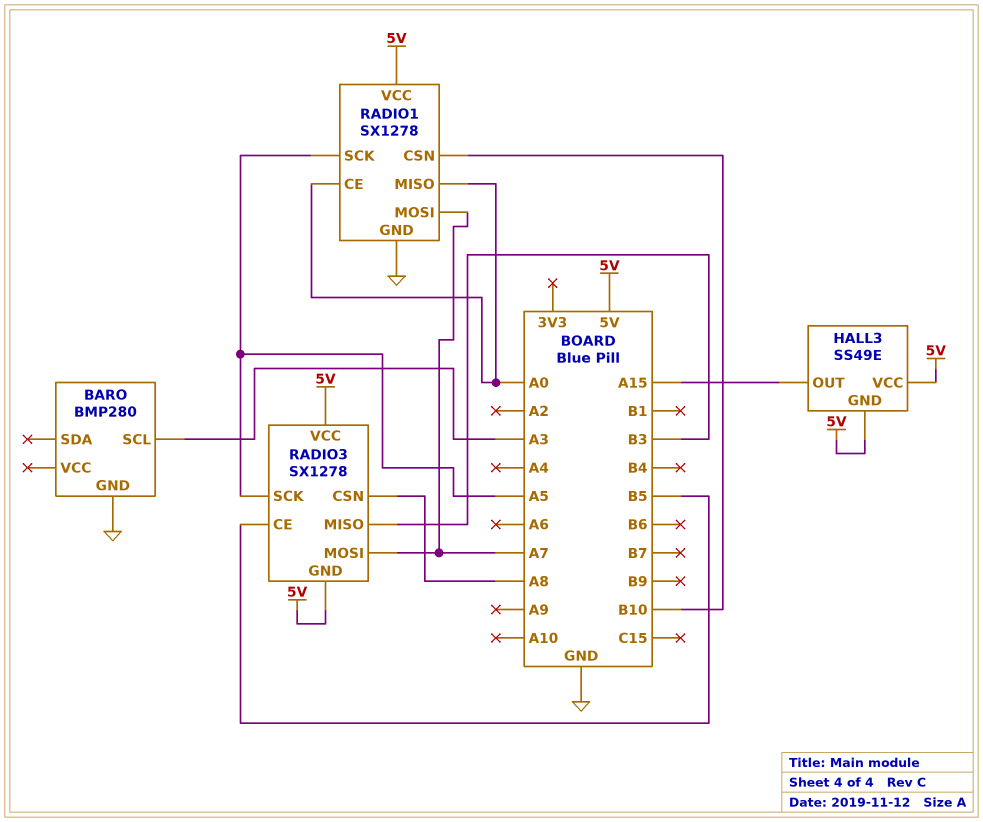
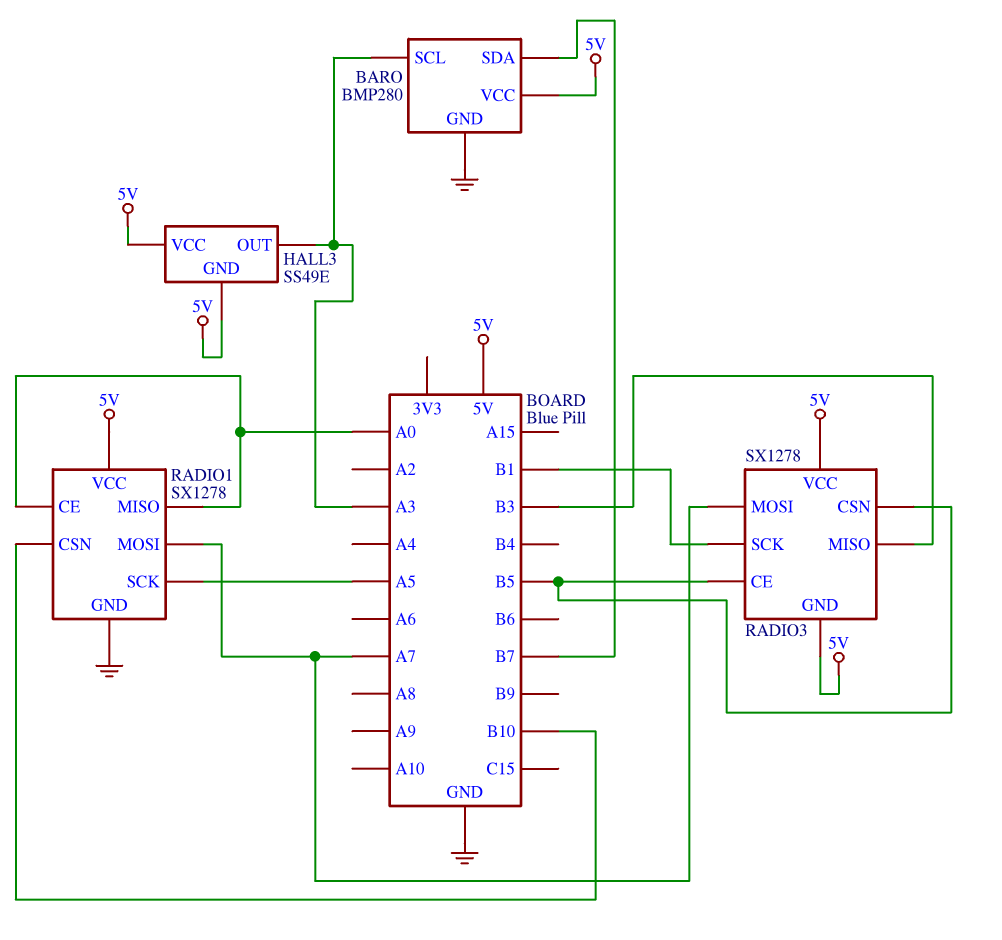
BARO pin SDA: none -> B7
BARO pin VCC: none -> 5V
HALL3 pin OUT: A15 -> A3
RADIO3 pin CSN: A8 -> B5
RADIO3 pin SCK: A5 -> B1

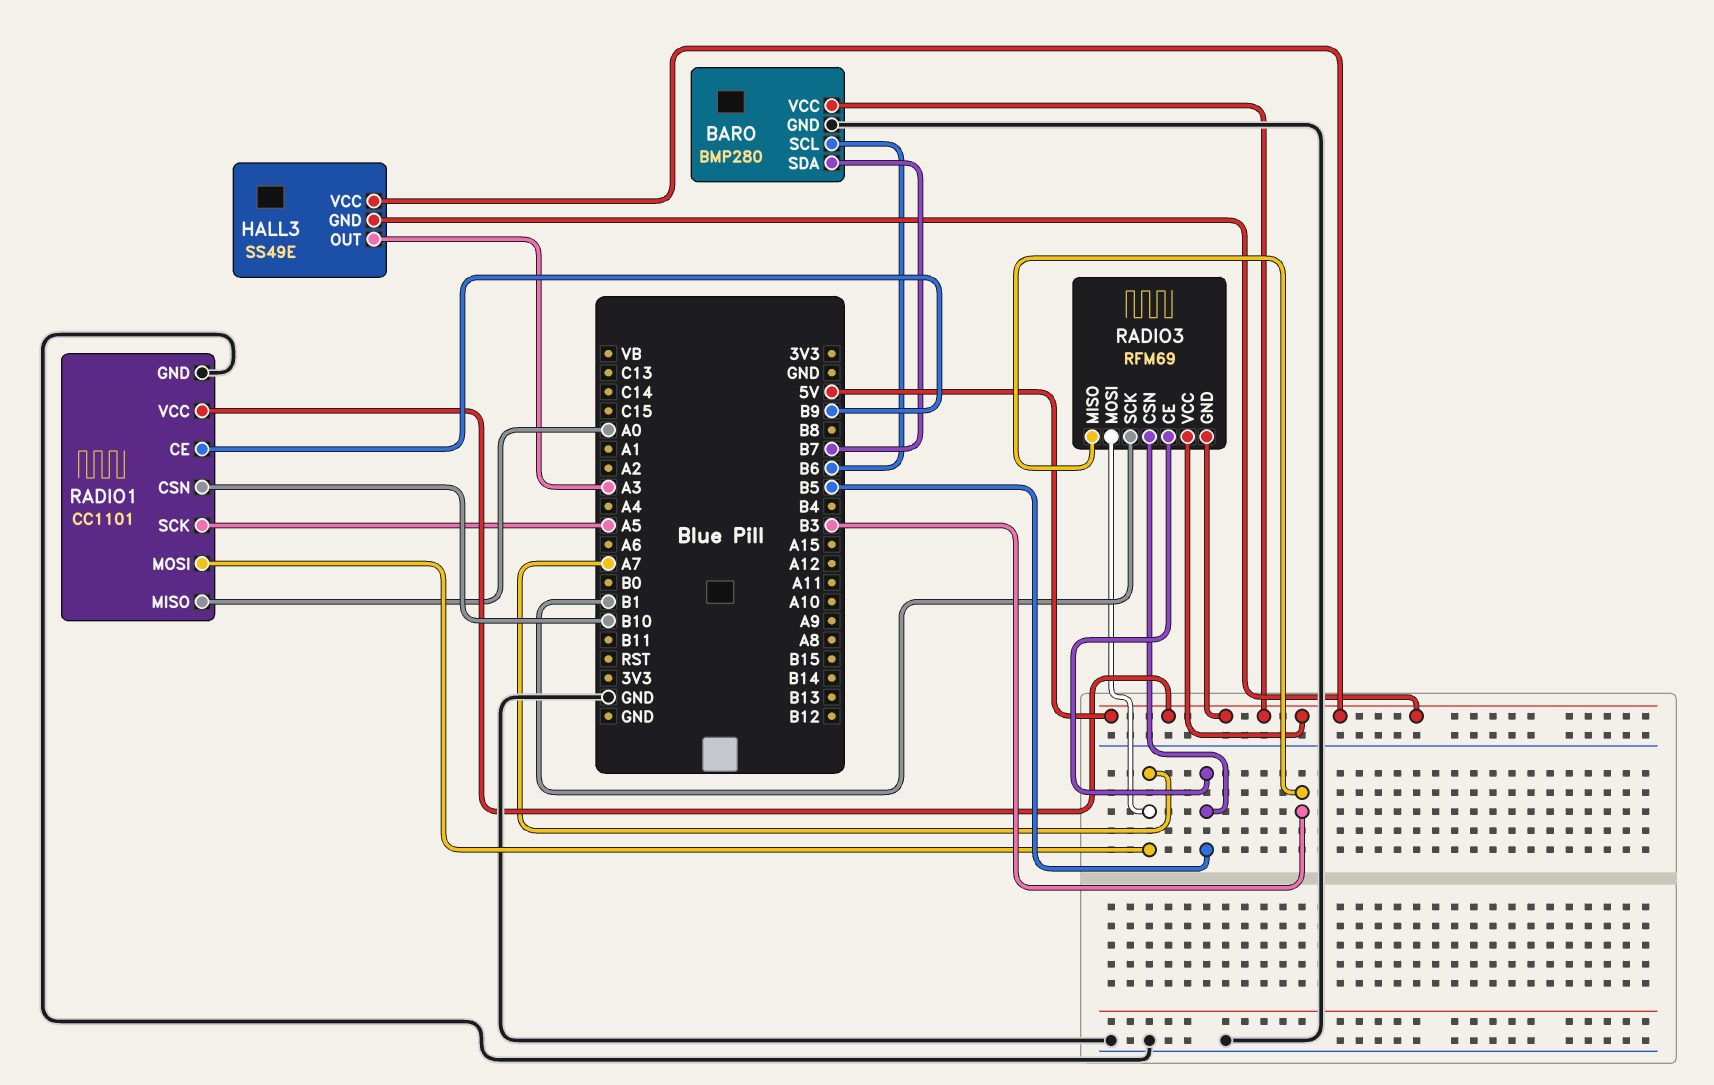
BARO pin SCL: A3 -> B6
RADIO1: SX1278 -> CC1101
RADIO1 pin CE: A0 -> B9
RADIO3: SX1278 -> RFM69

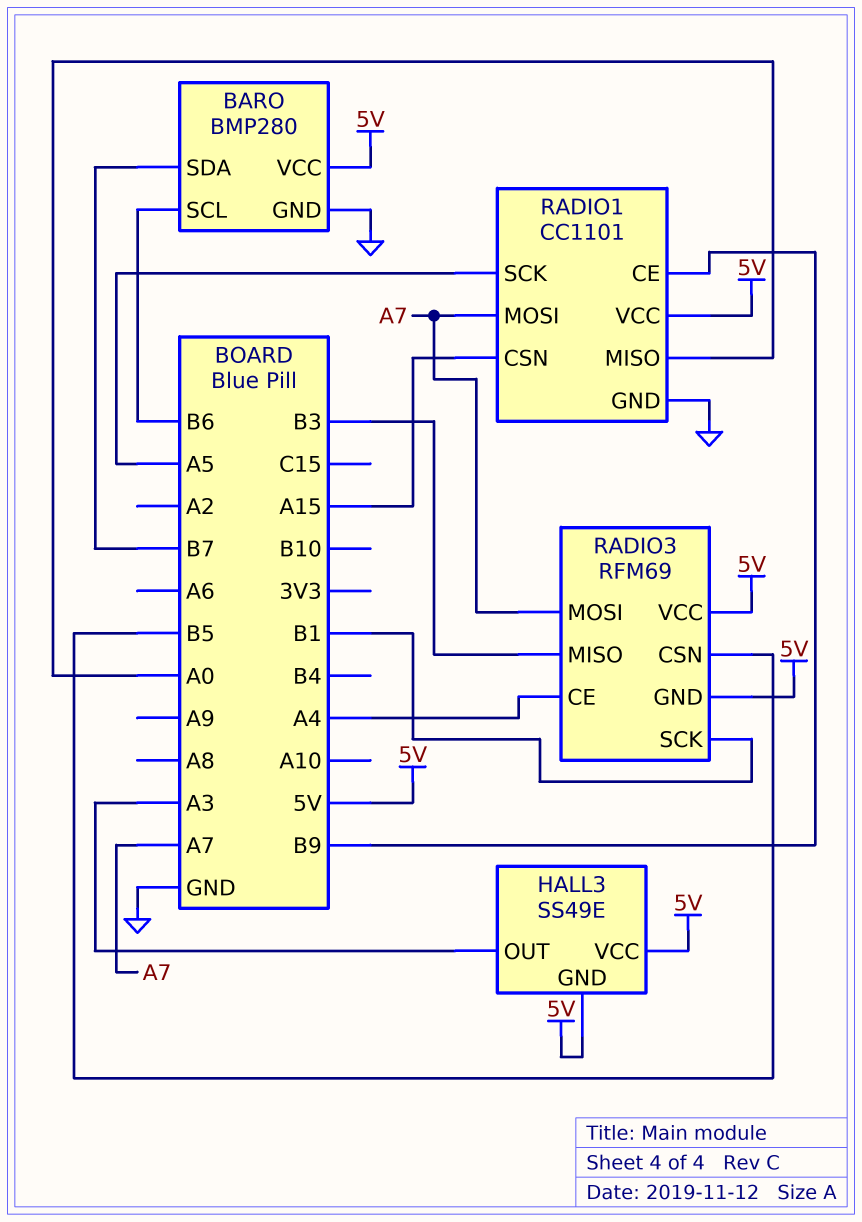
RADIO1 pin CSN: B10 -> A15
RADIO3 pin CE: B5 -> A4

